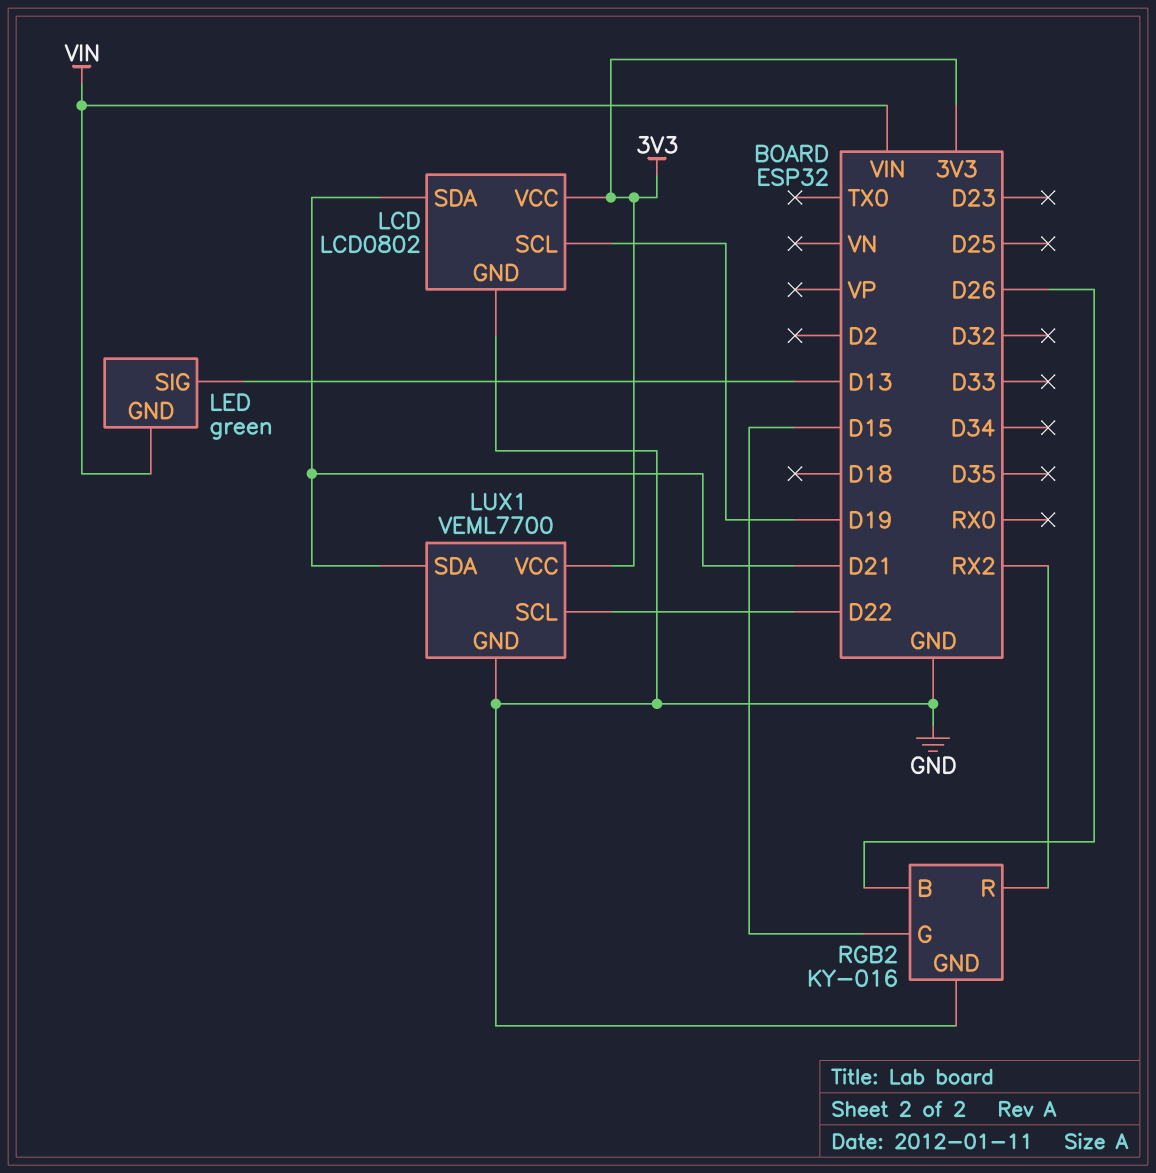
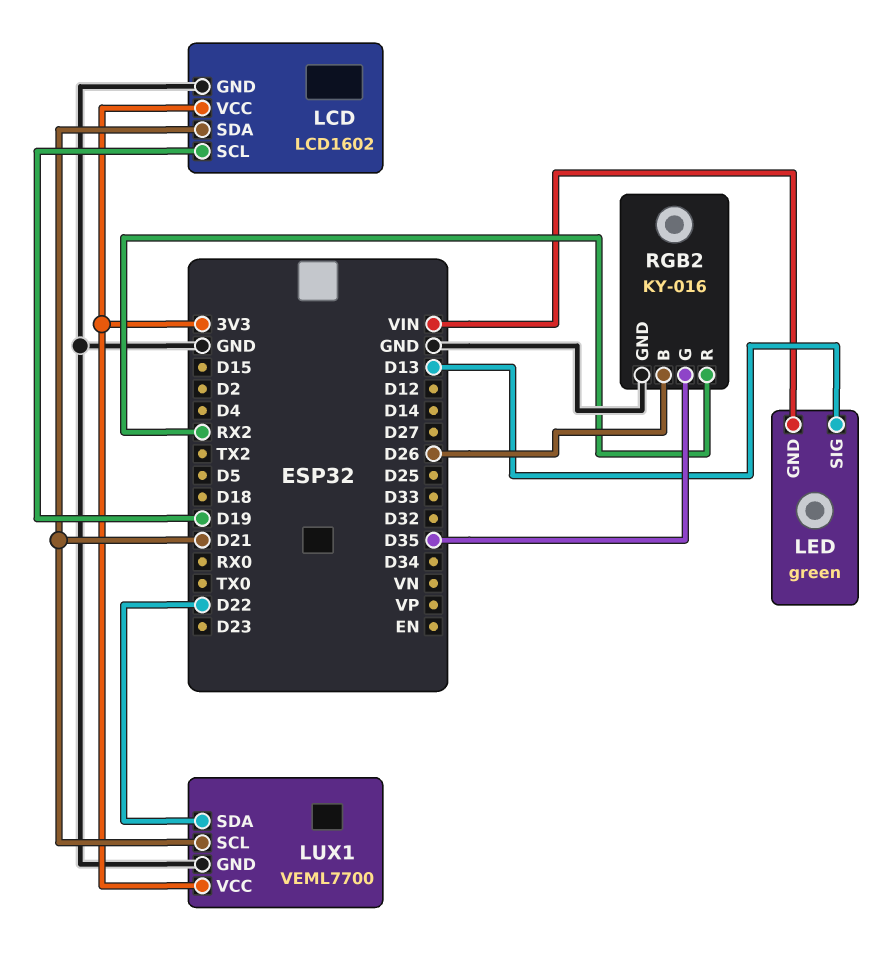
LCD: LCD0802 -> LCD1602
LUX1 pin SCL: D22 -> D21
LUX1 pin SDA: D21 -> D22
RGB2 pin G: D15 -> D35

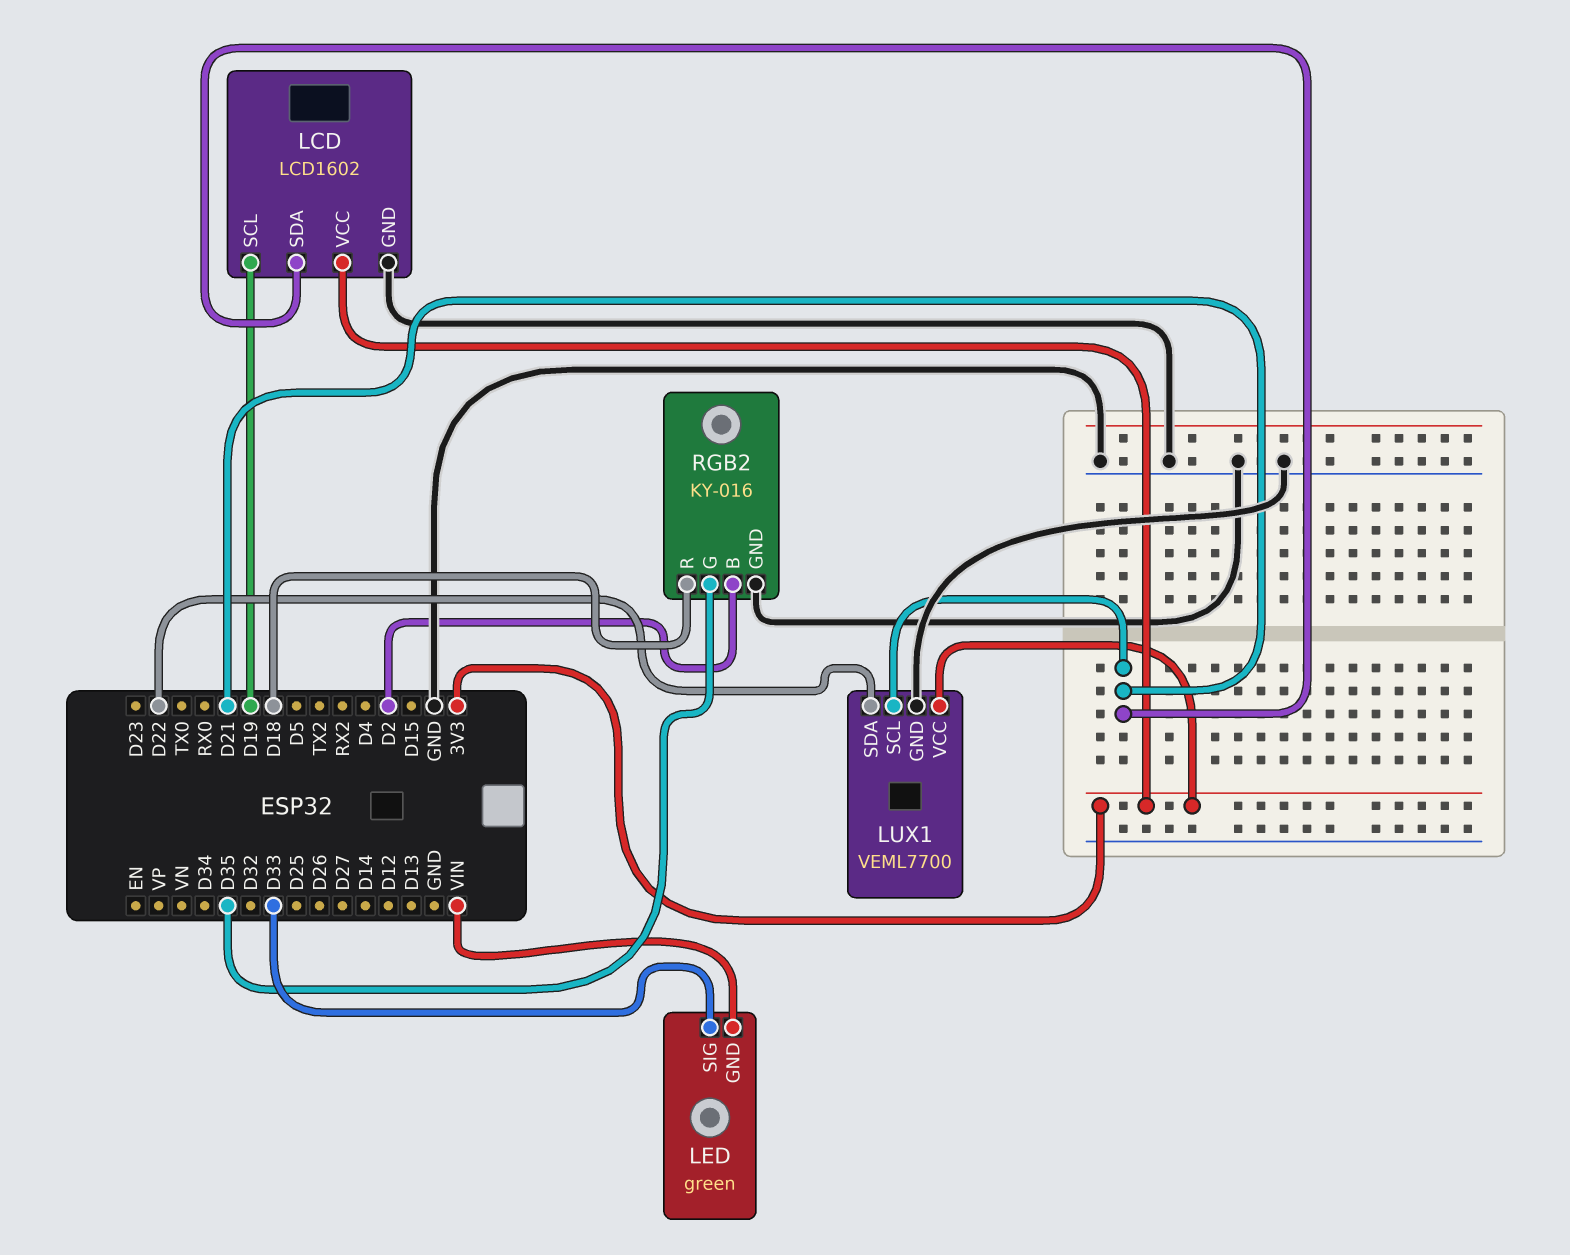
LED pin SIG: D13 -> D33
RGB2 pin B: D26 -> D2
RGB2 pin R: RX2 -> D18

